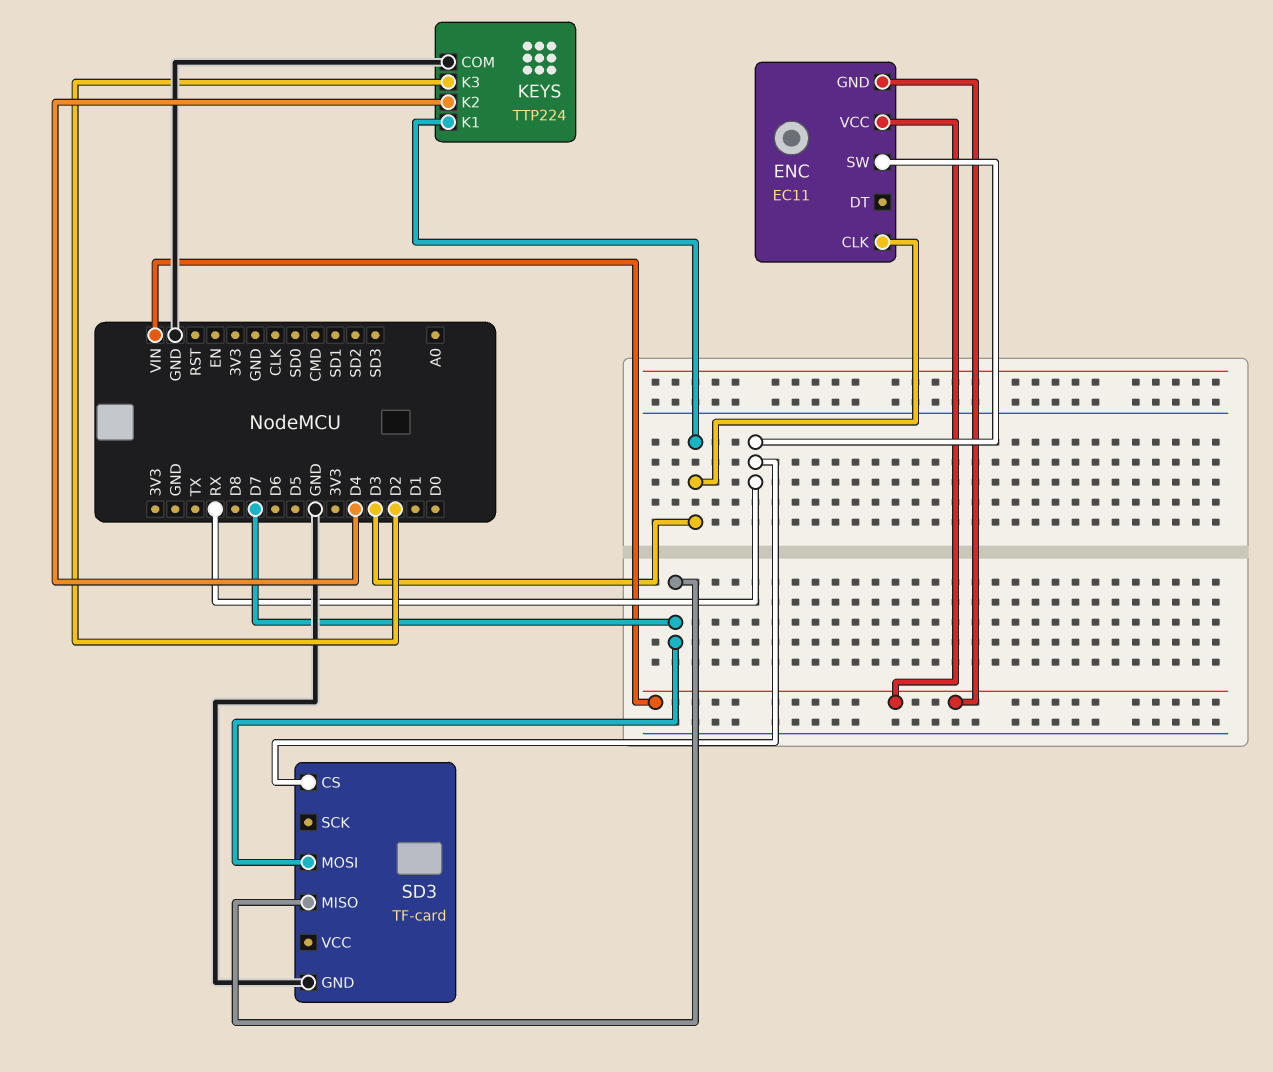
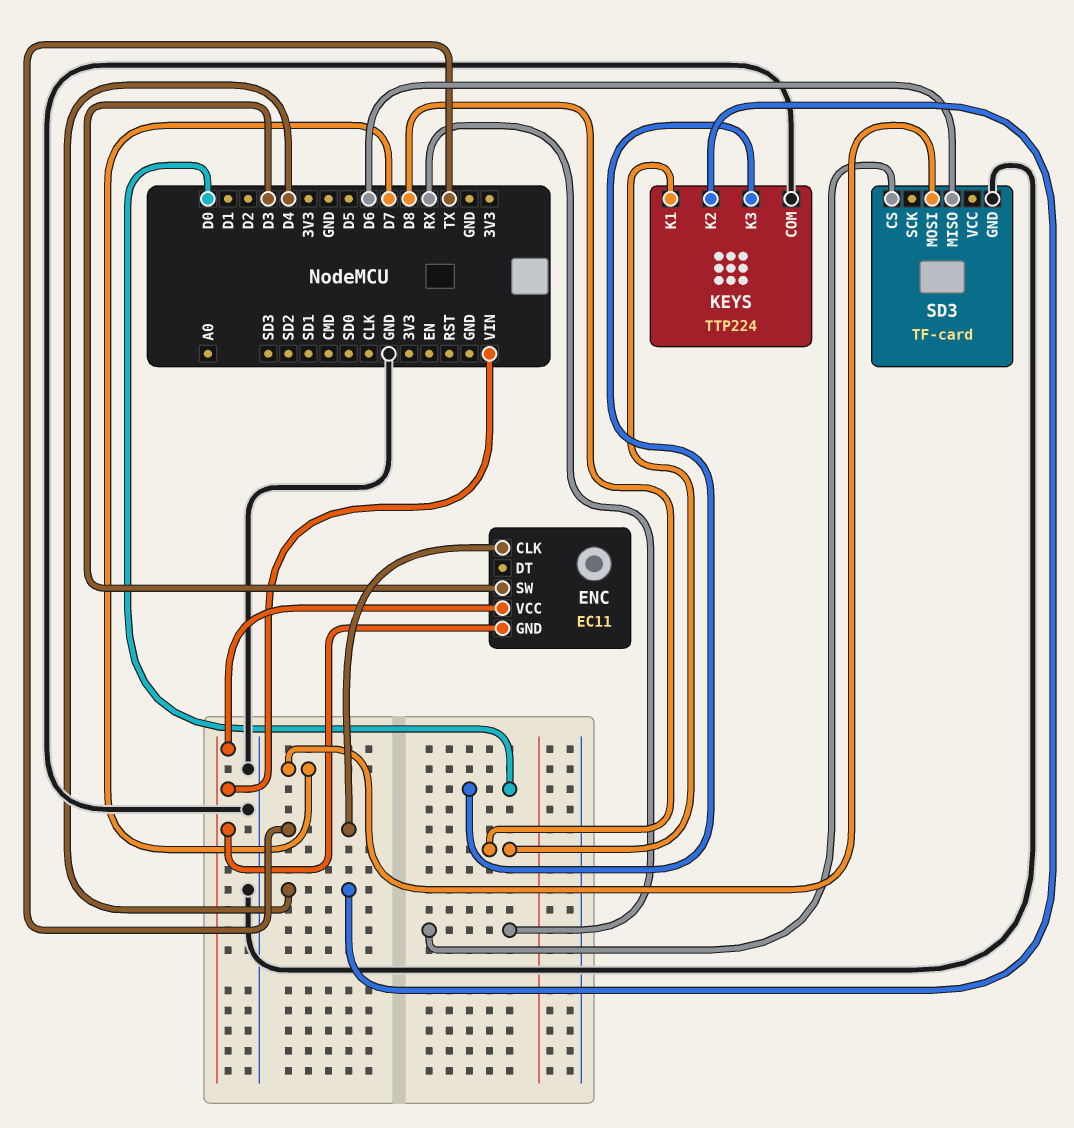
ENC pin CLK: D3 -> TX
ENC pin SW: RX -> D3
KEYS pin K1: D3 -> D8
KEYS pin K3: D2 -> D0
SD3 pin MISO: D7 -> D6

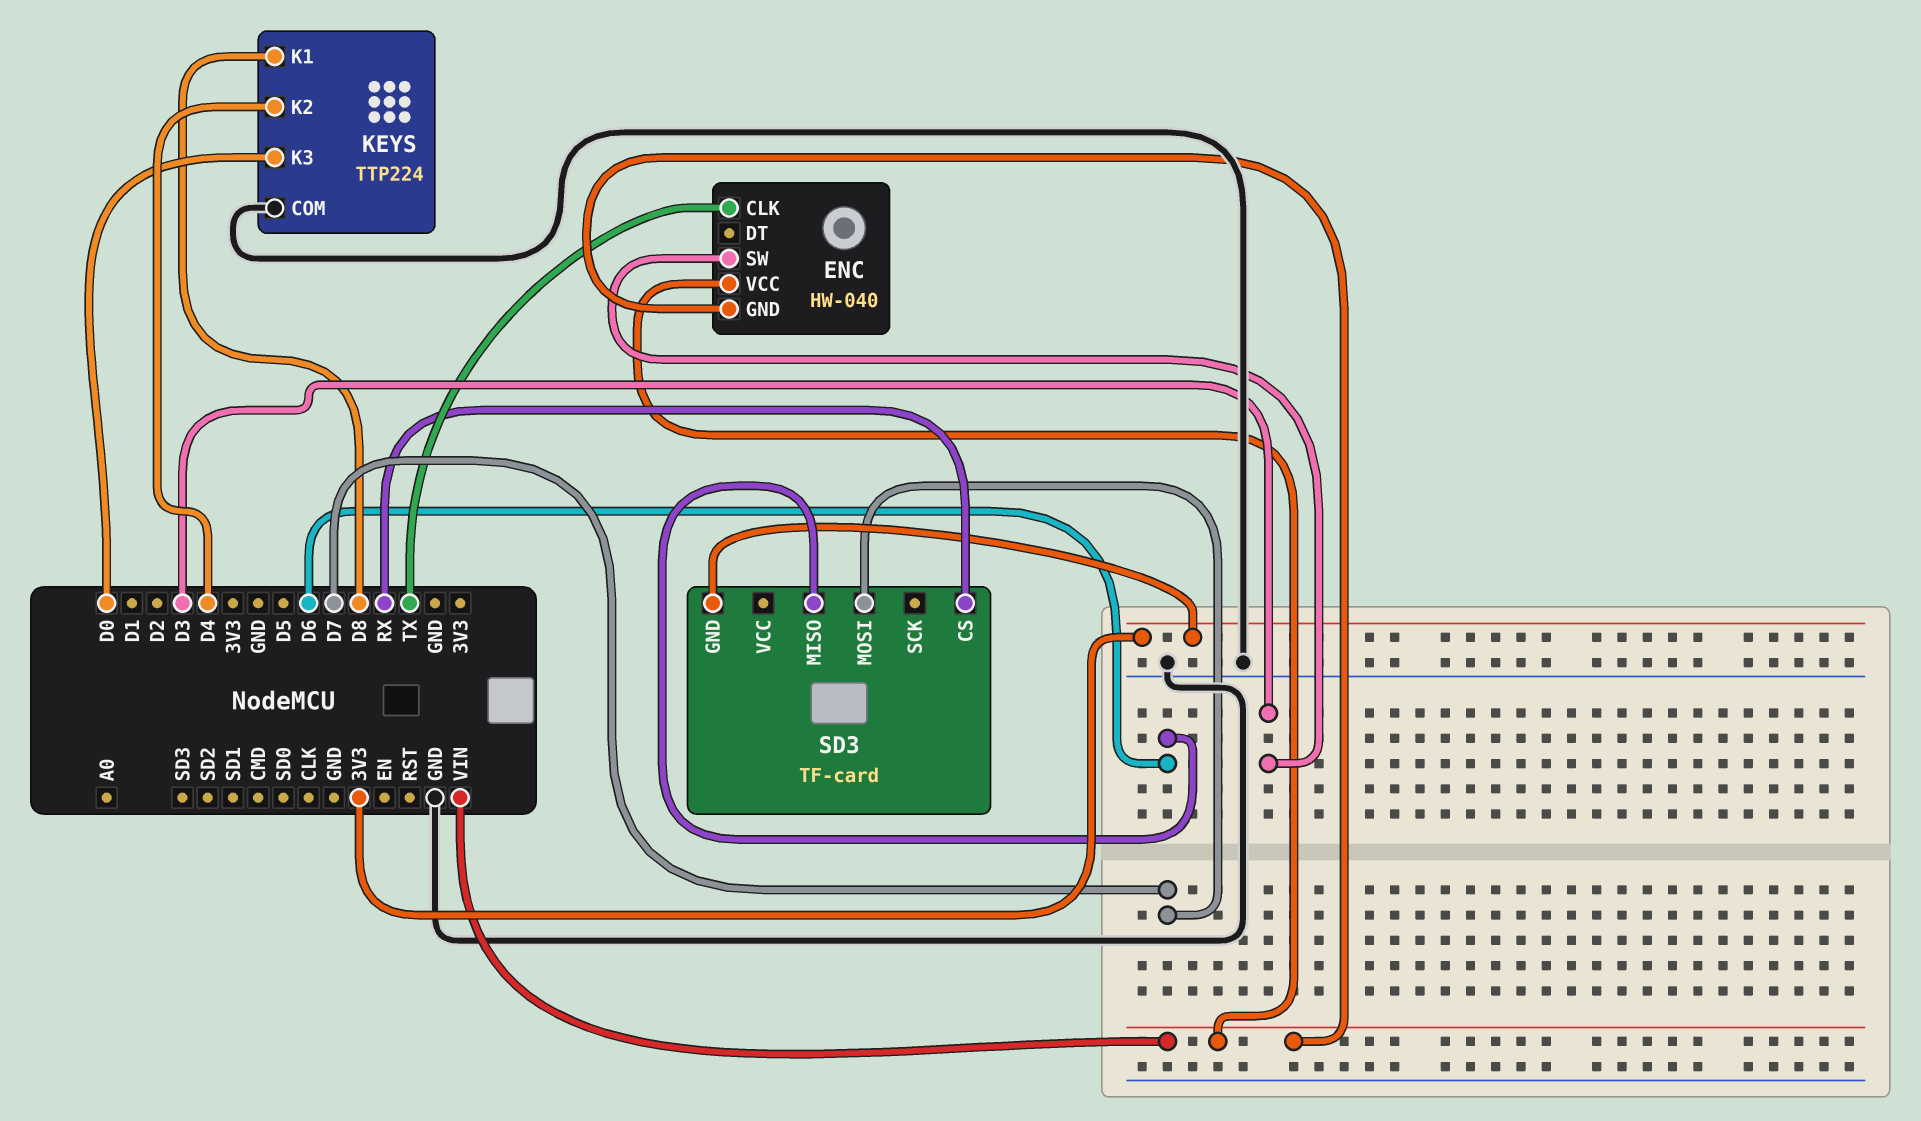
ENC: EC11 -> HW-040
SD3 pin GND: GND -> 3V3

